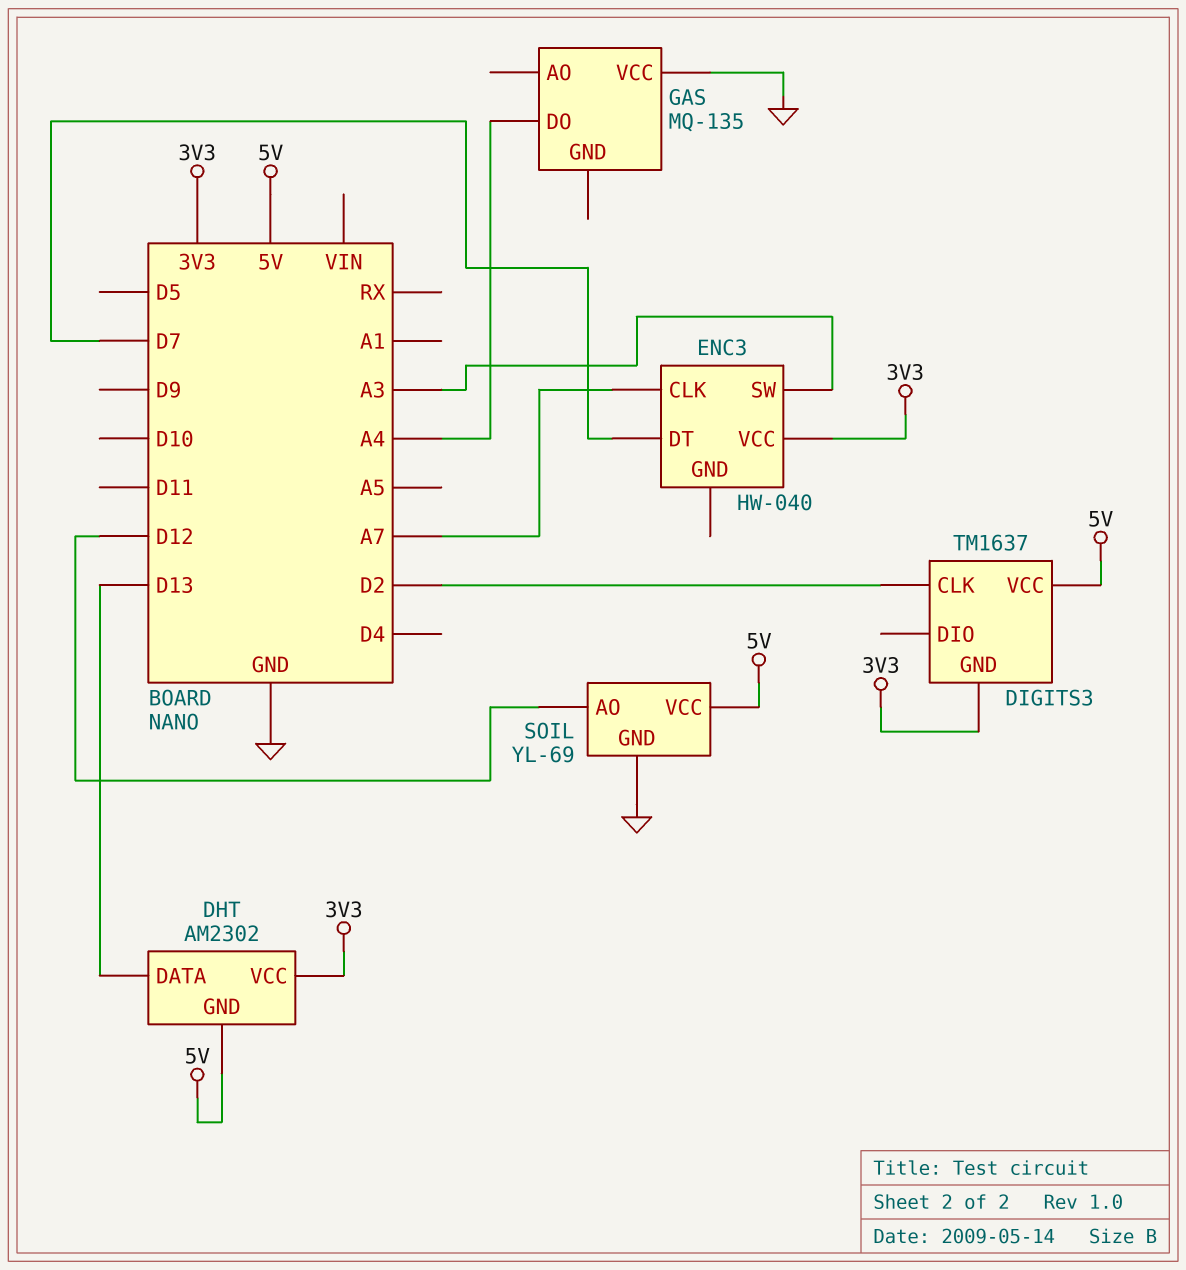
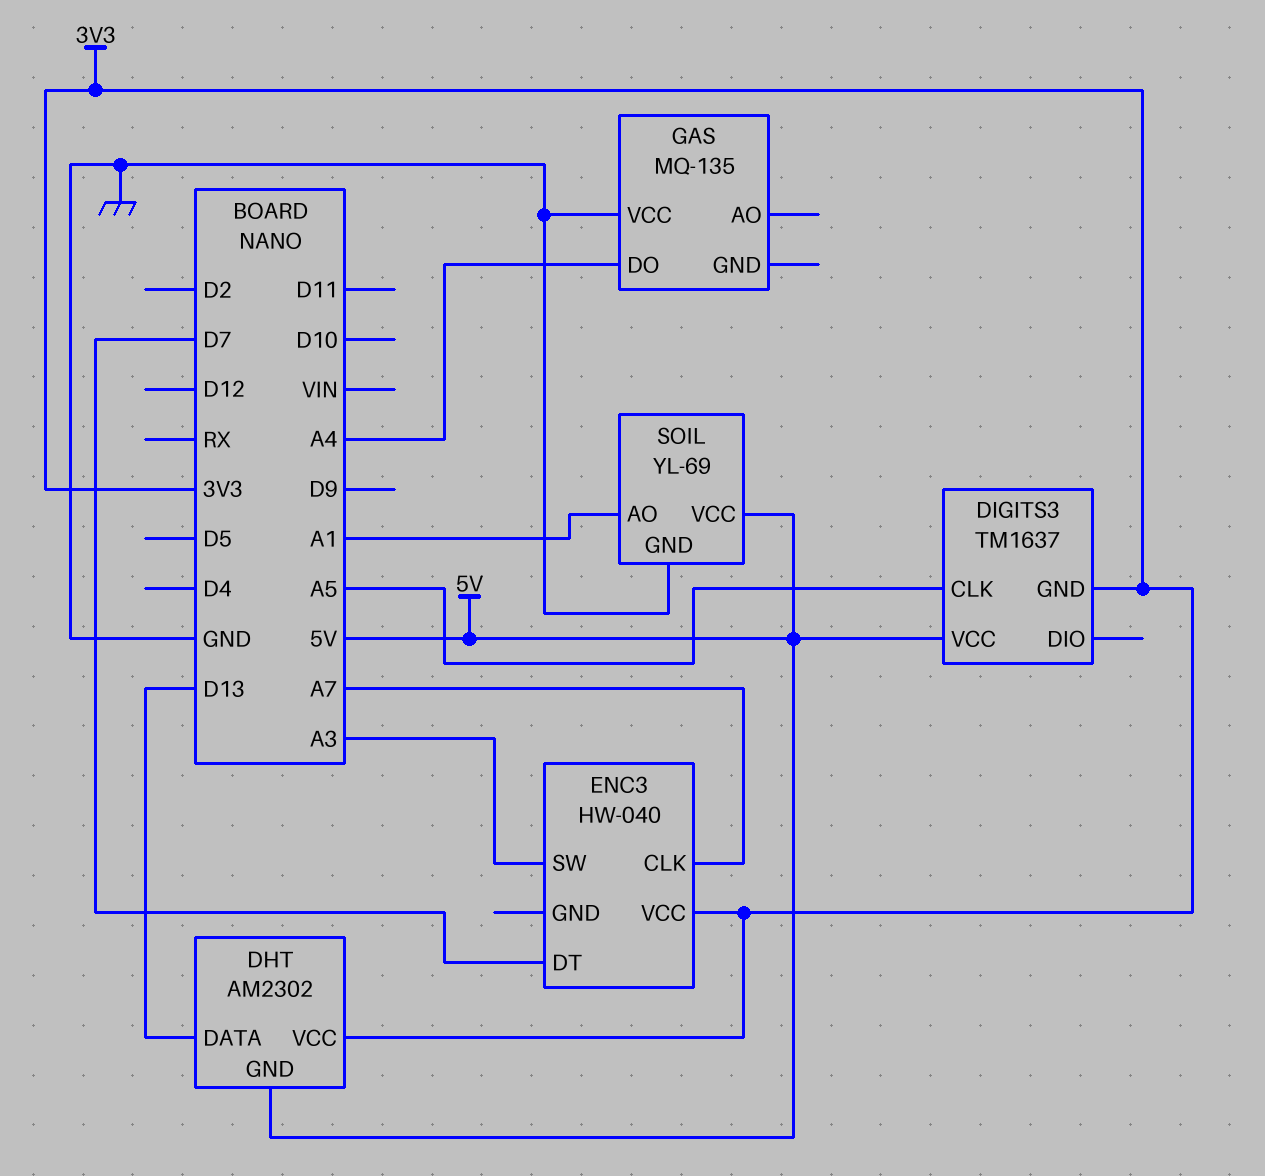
DIGITS3 pin CLK: D2 -> A5
SOIL pin AO: D12 -> A1

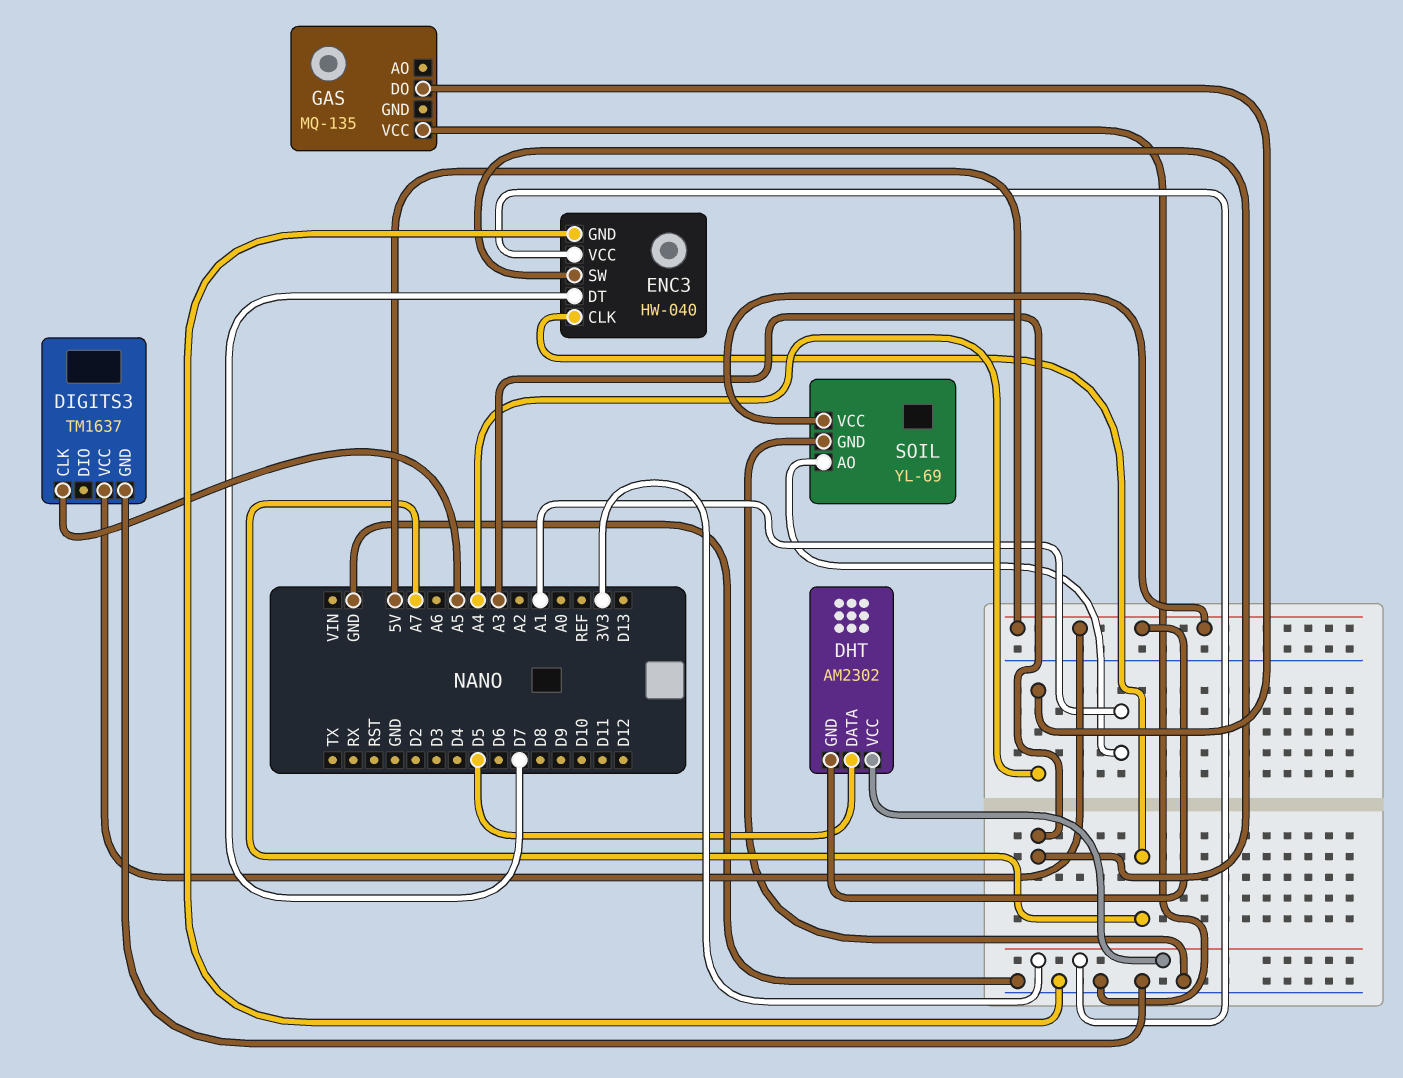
DHT pin DATA: D13 -> D5
DIGITS3 pin GND: 3V3 -> GND
ENC3 pin GND: none -> GND

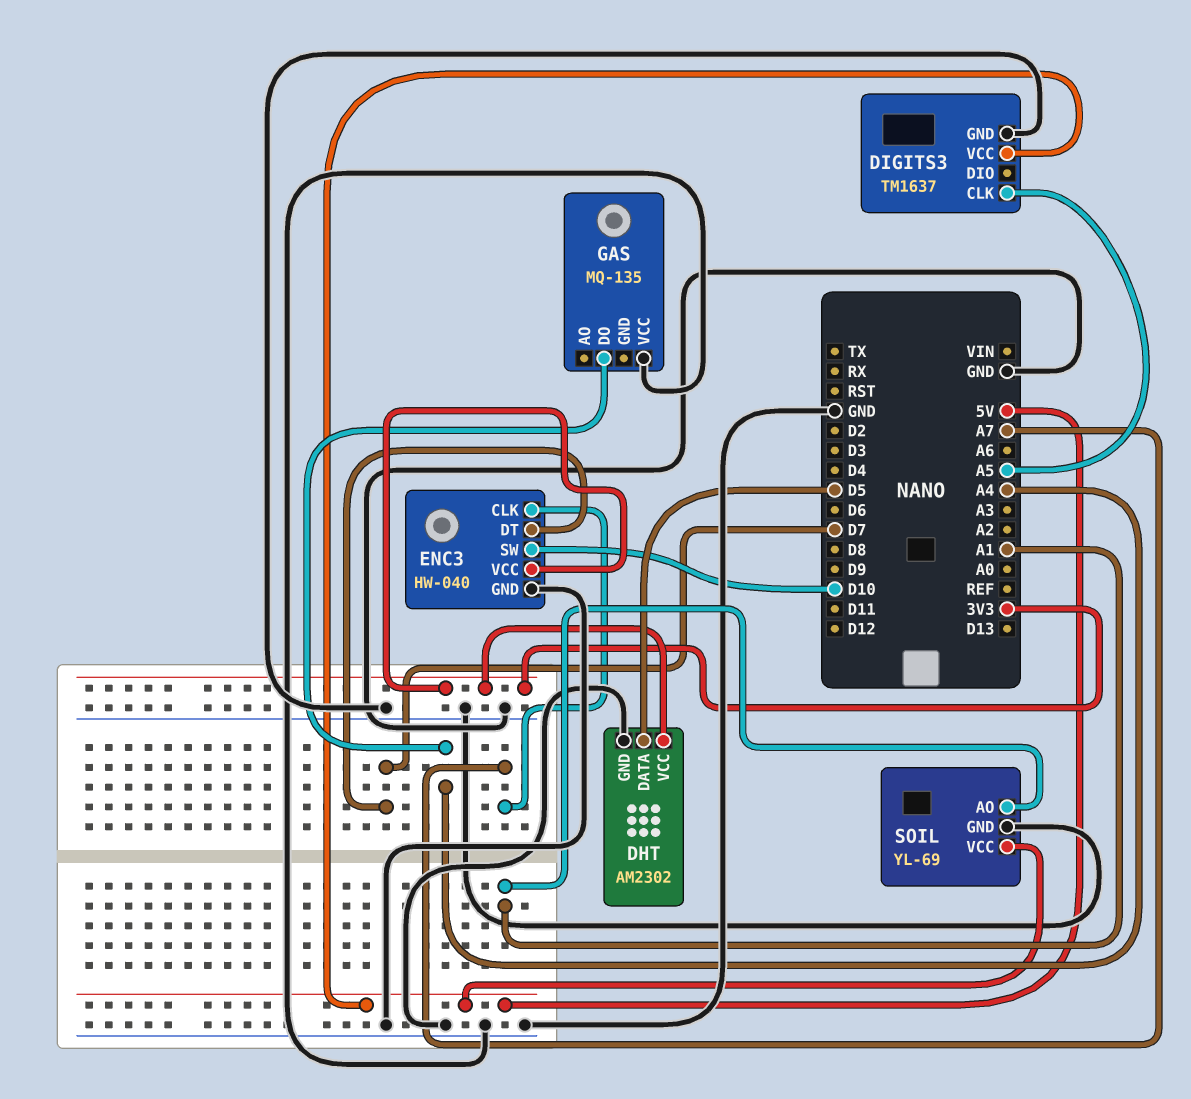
DHT pin GND: 5V -> GND
ENC3 pin SW: A3 -> D10

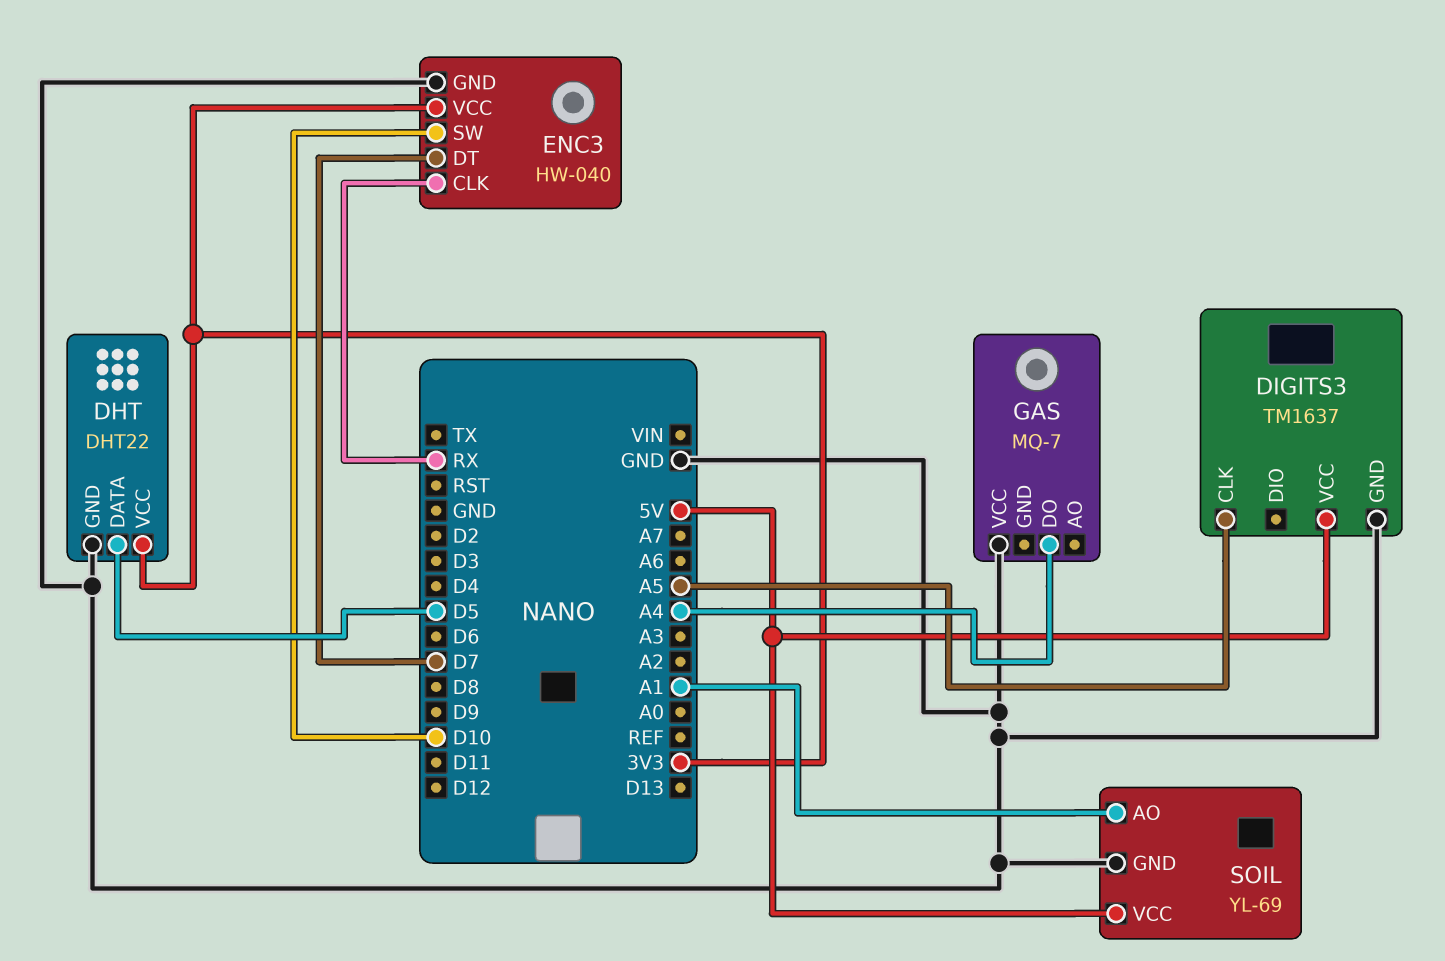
DHT: AM2302 -> DHT22
ENC3 pin CLK: A7 -> RX
GAS: MQ-135 -> MQ-7

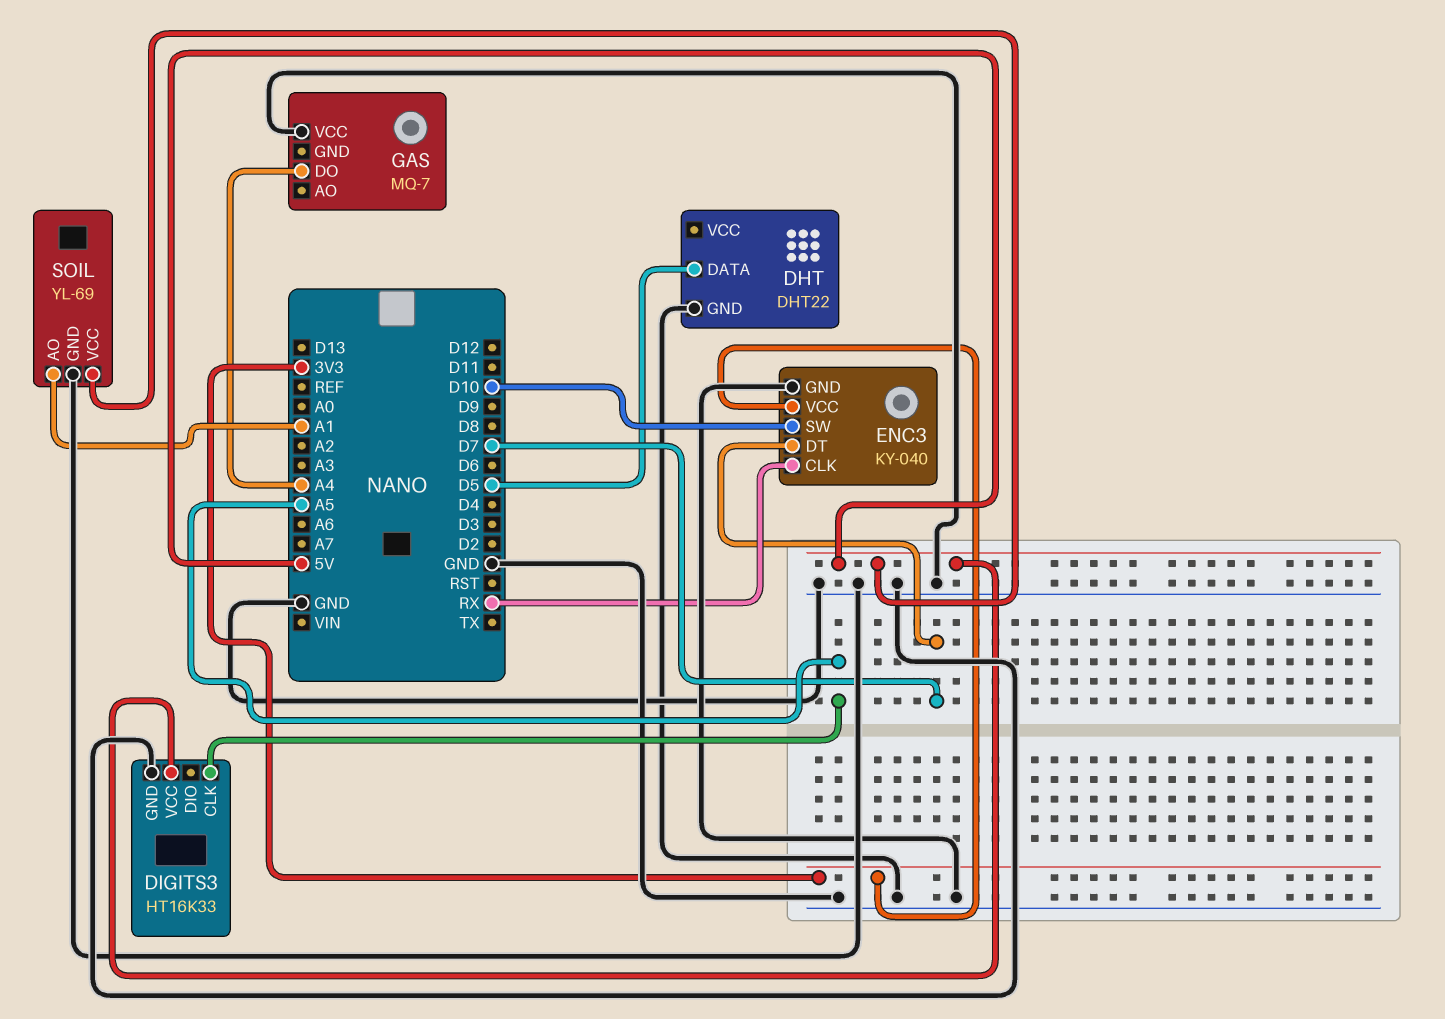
DHT pin VCC: 3V3 -> none
DIGITS3: TM1637 -> HT16K33
ENC3: HW-040 -> KY-040

